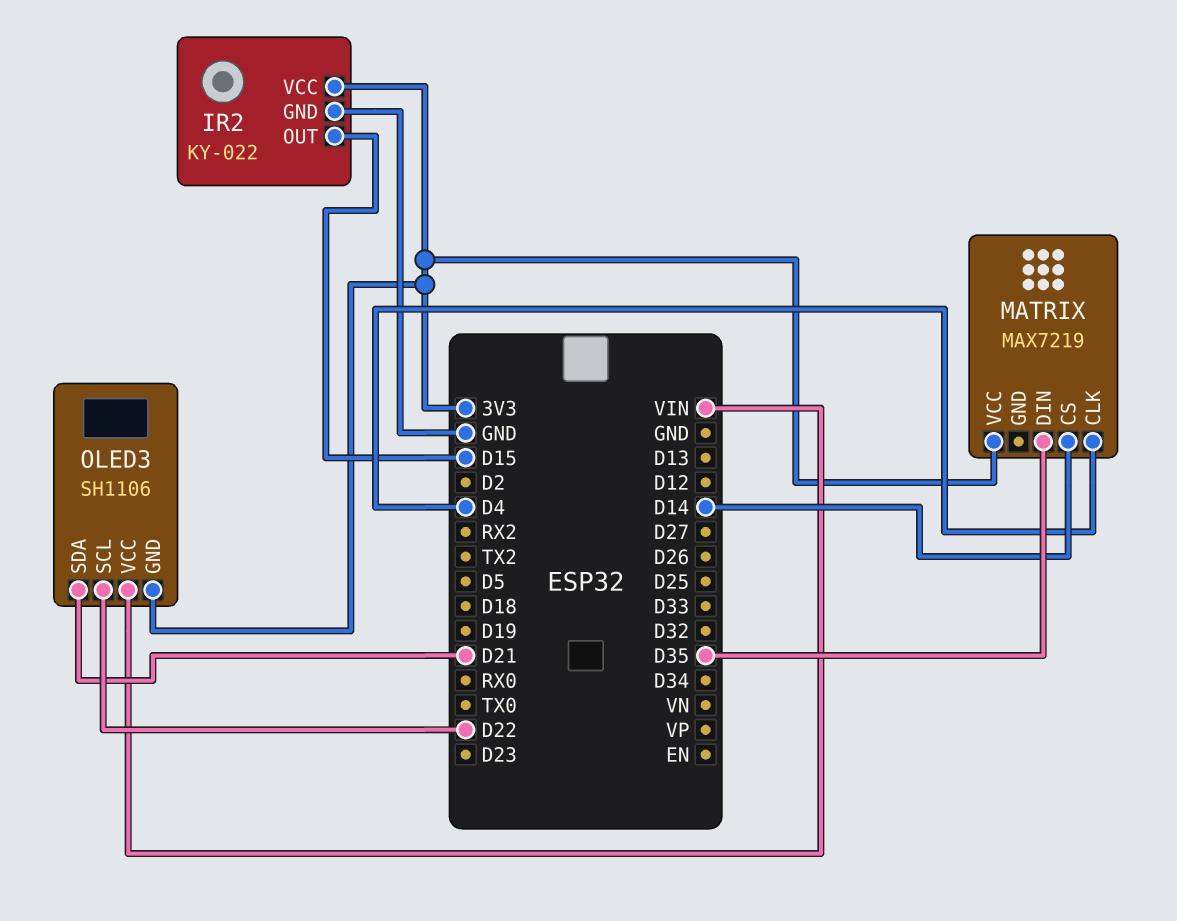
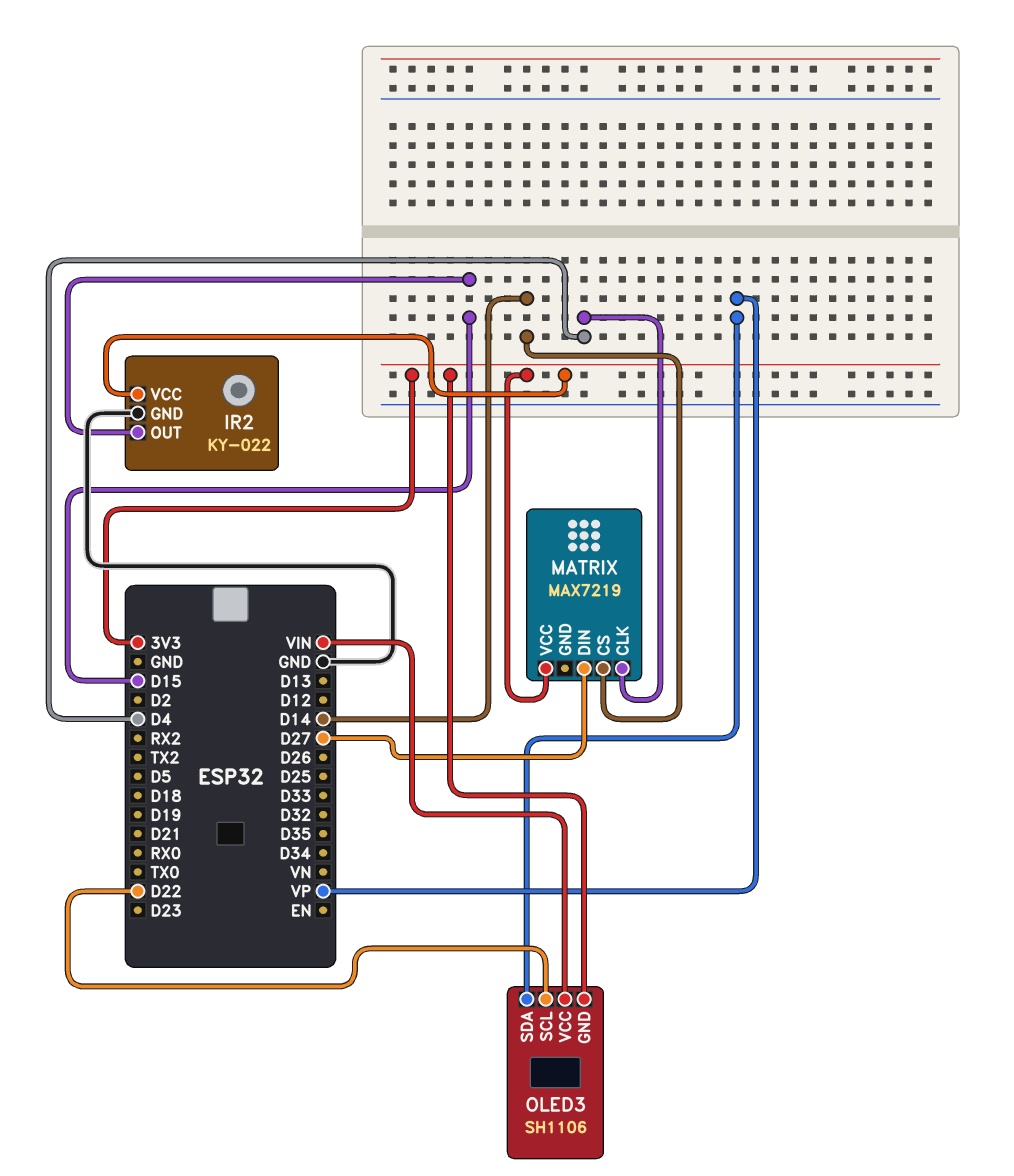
MATRIX pin DIN: D35 -> D27
OLED3 pin SDA: D21 -> VP

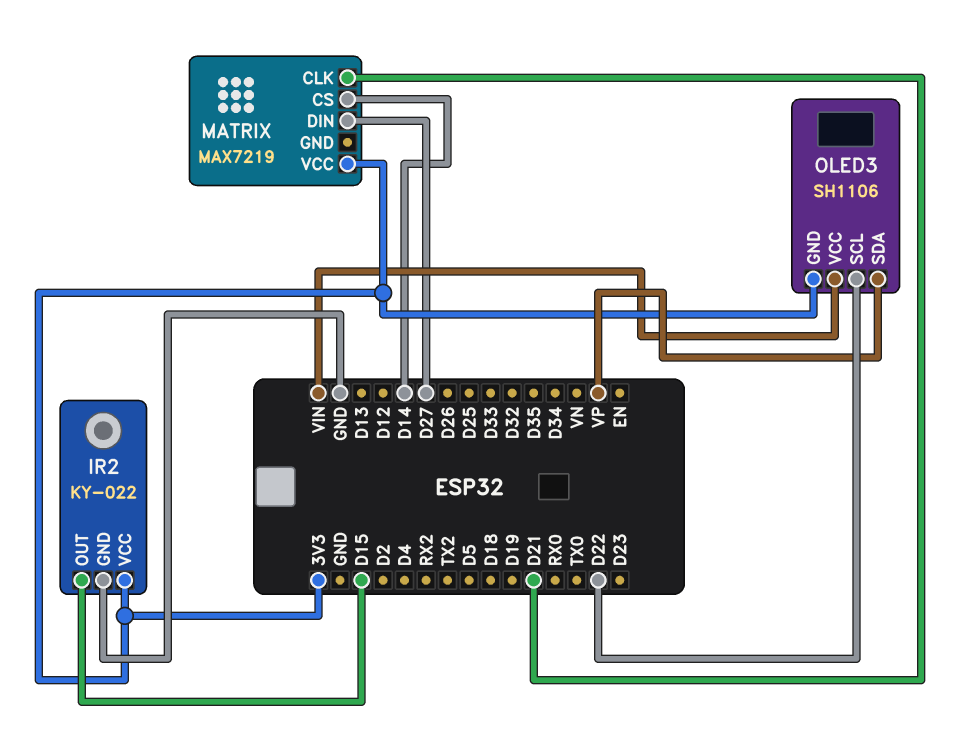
MATRIX pin CLK: D4 -> D21

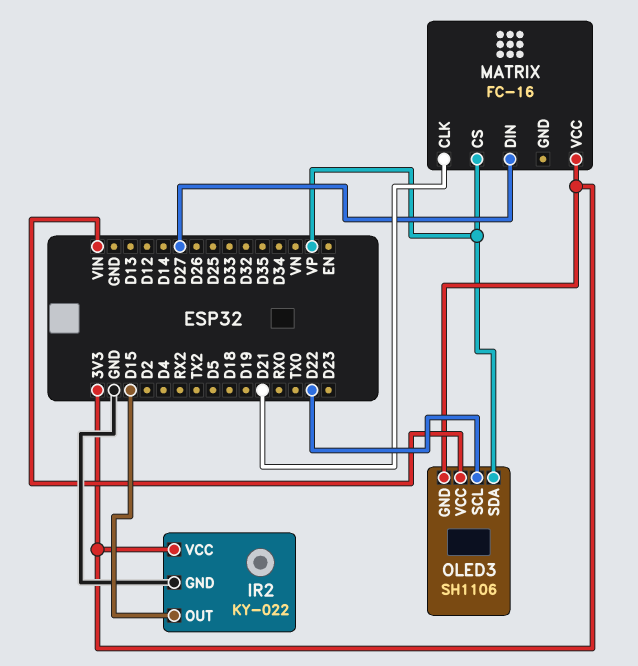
MATRIX: MAX7219 -> FC-16
MATRIX pin CS: D14 -> VP

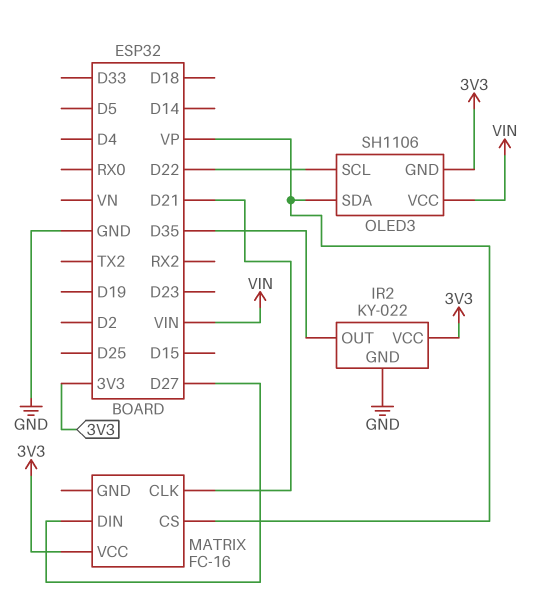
IR2 pin OUT: D15 -> D35

